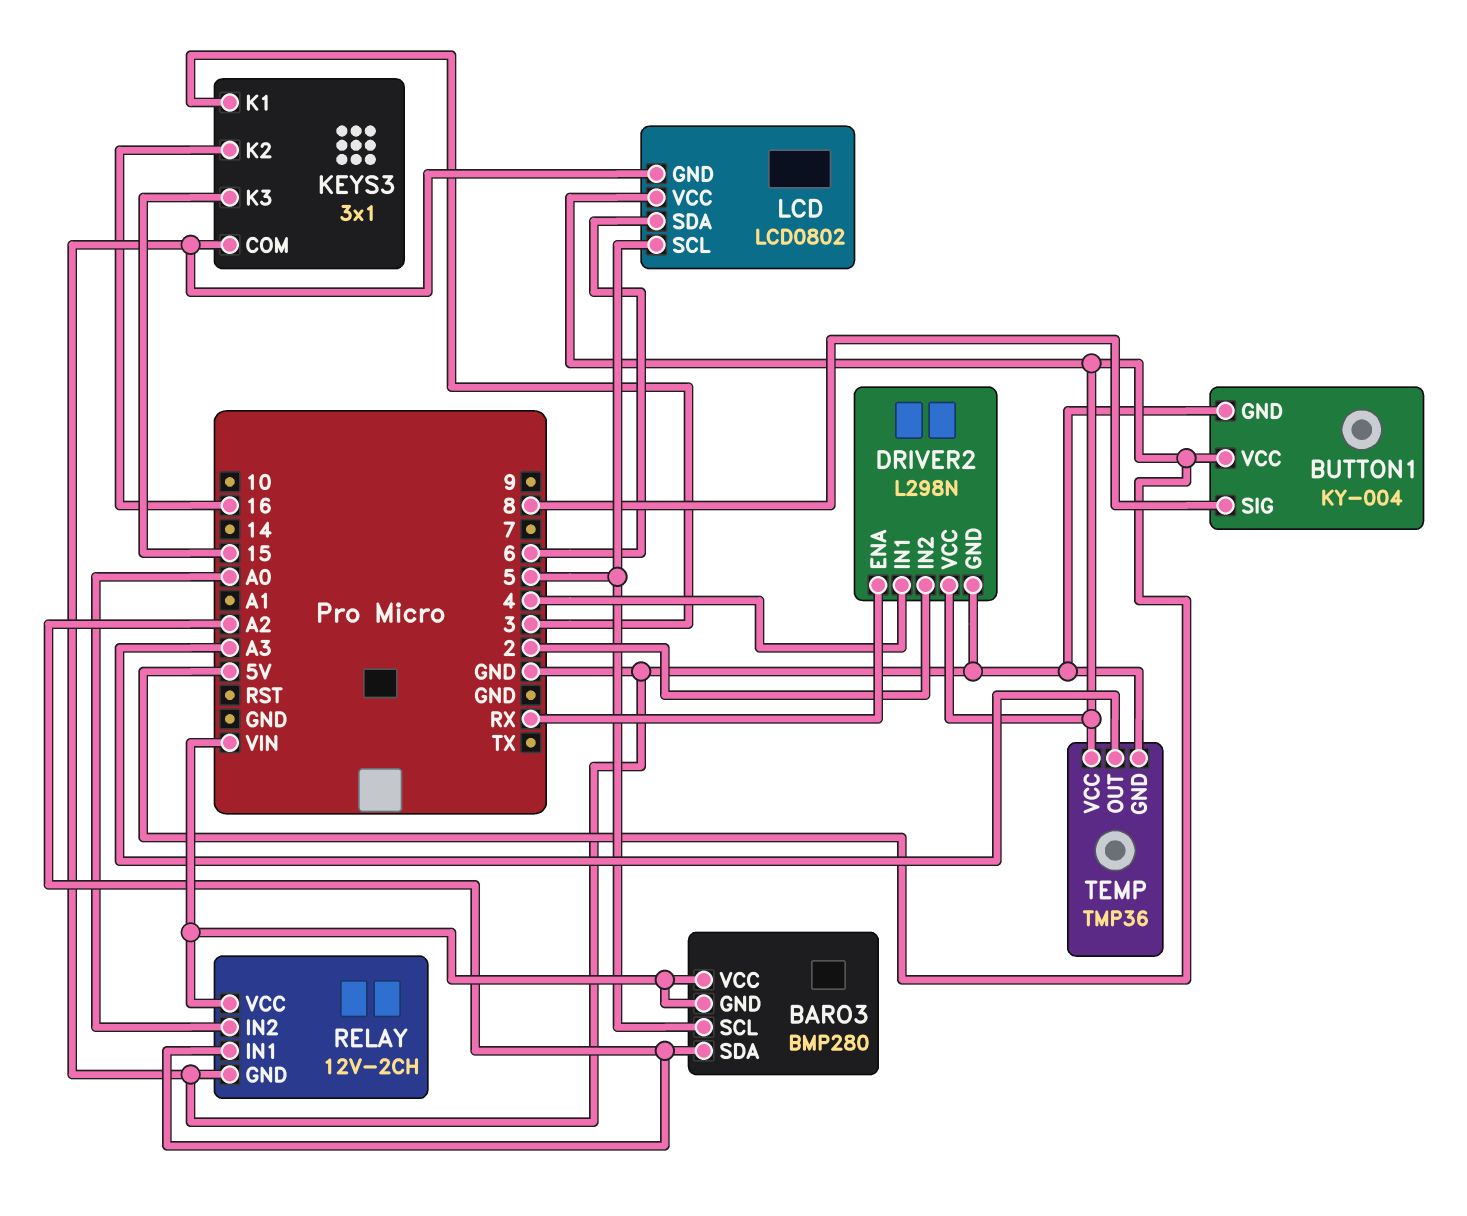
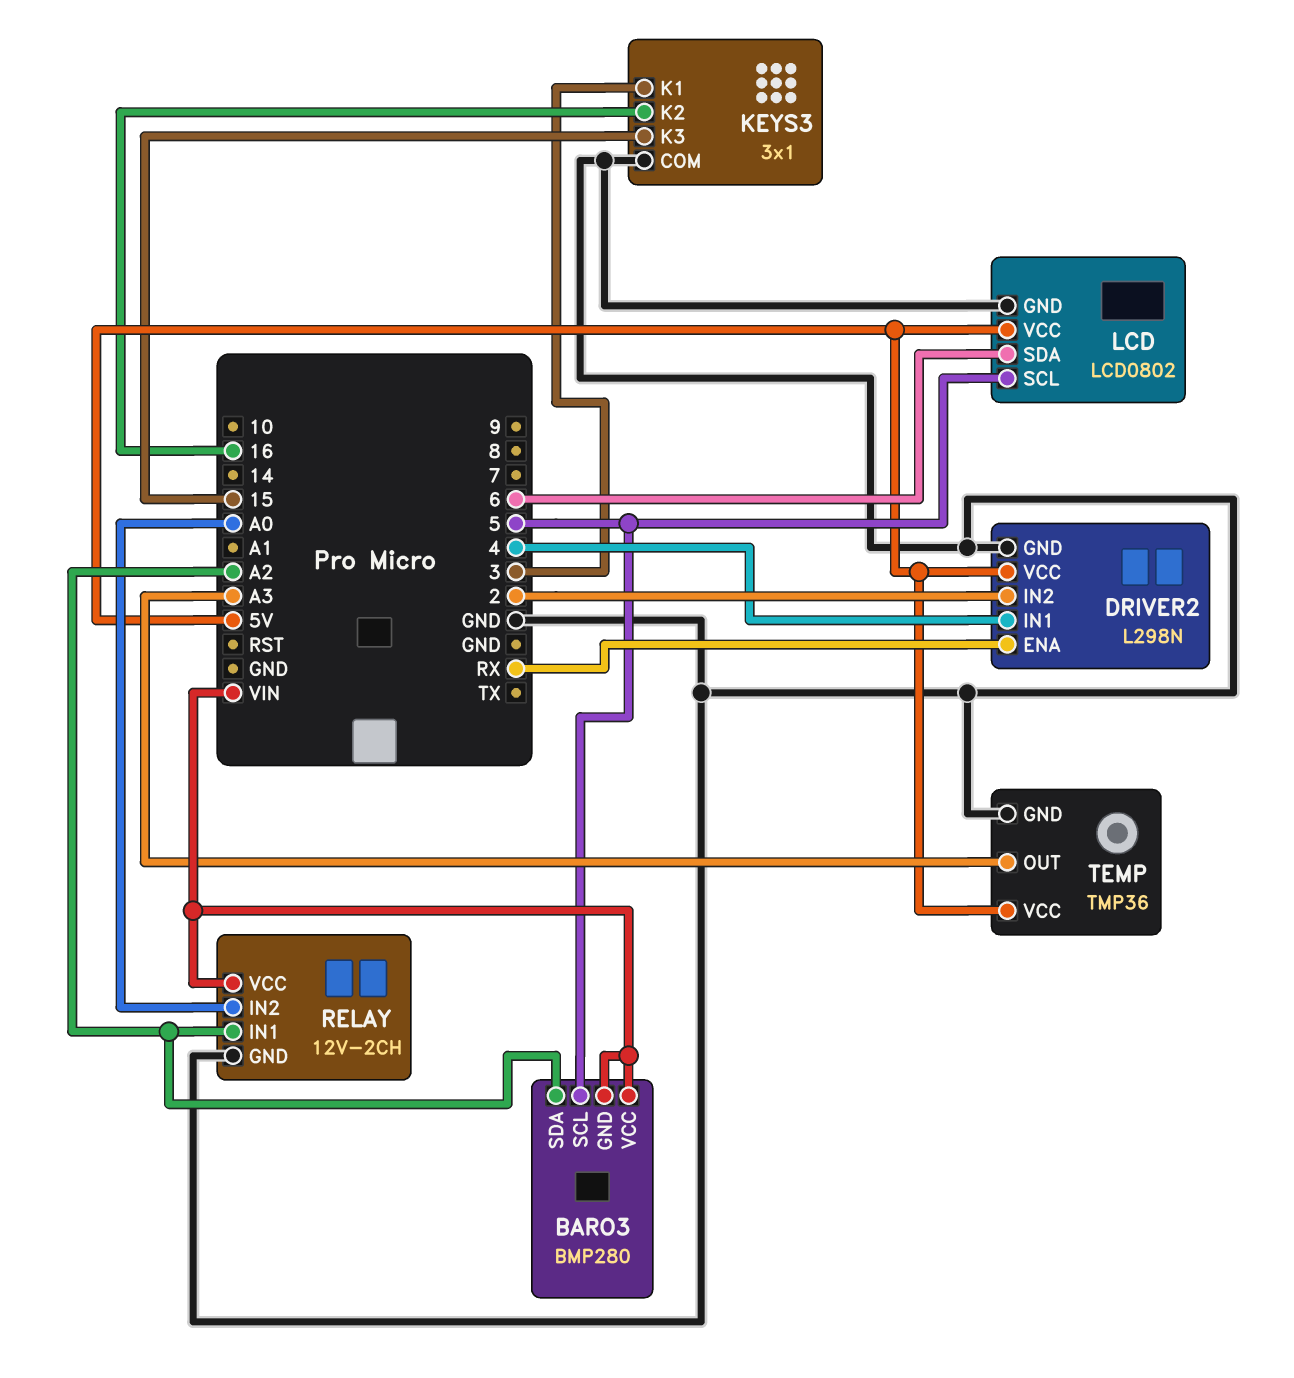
BUTTON1: KY-004 -> none
BUTTON1 pin GND: GND -> none
BUTTON1 pin SIG: 8 -> none
BUTTON1 pin VCC: 5V -> none

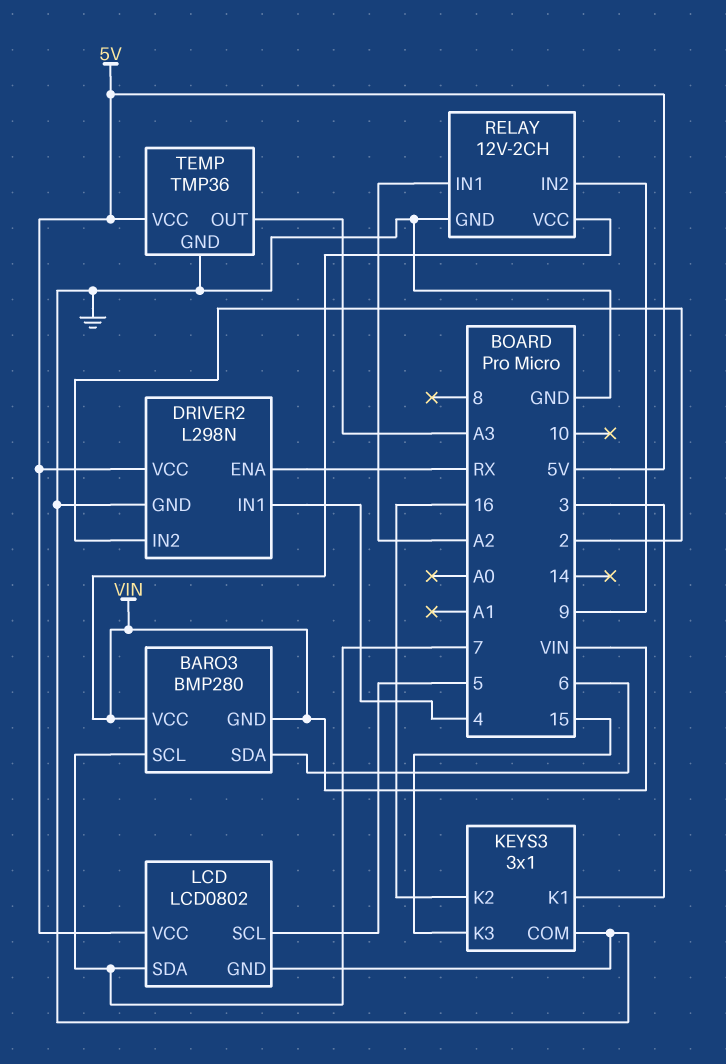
BARO3 pin SCL: 5 -> 7
BARO3 pin SDA: A2 -> 6
LCD pin SDA: 6 -> 7
RELAY pin IN2: A0 -> 9

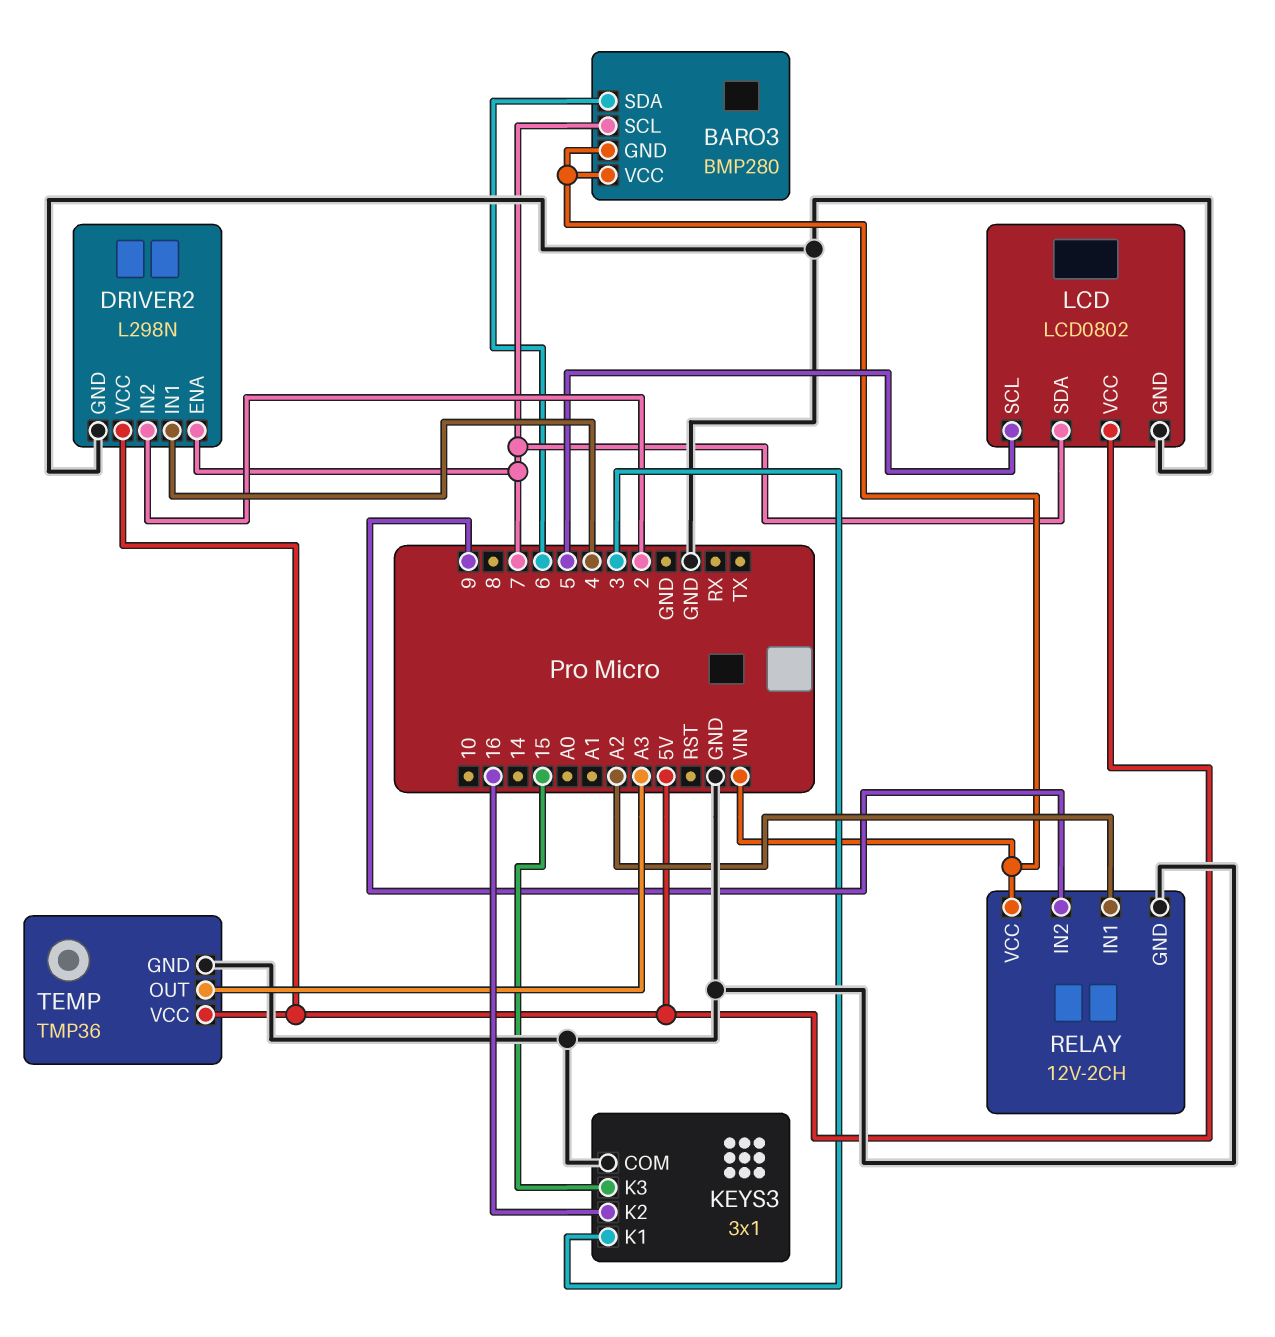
DRIVER2 pin ENA: RX -> 7

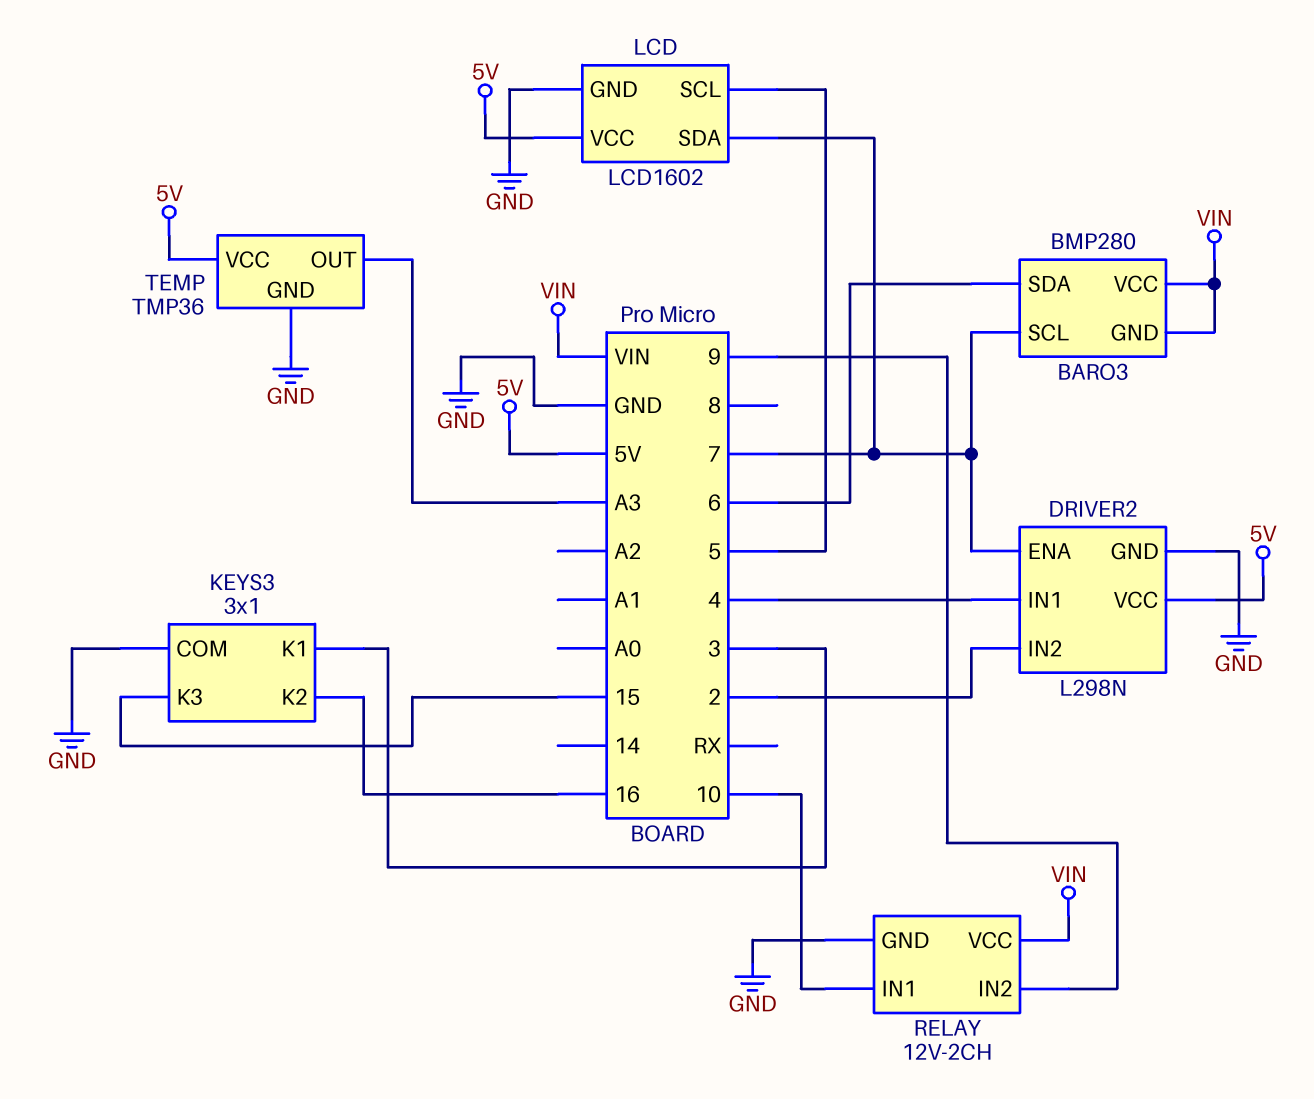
LCD: LCD0802 -> LCD1602
RELAY pin IN1: A2 -> 10

